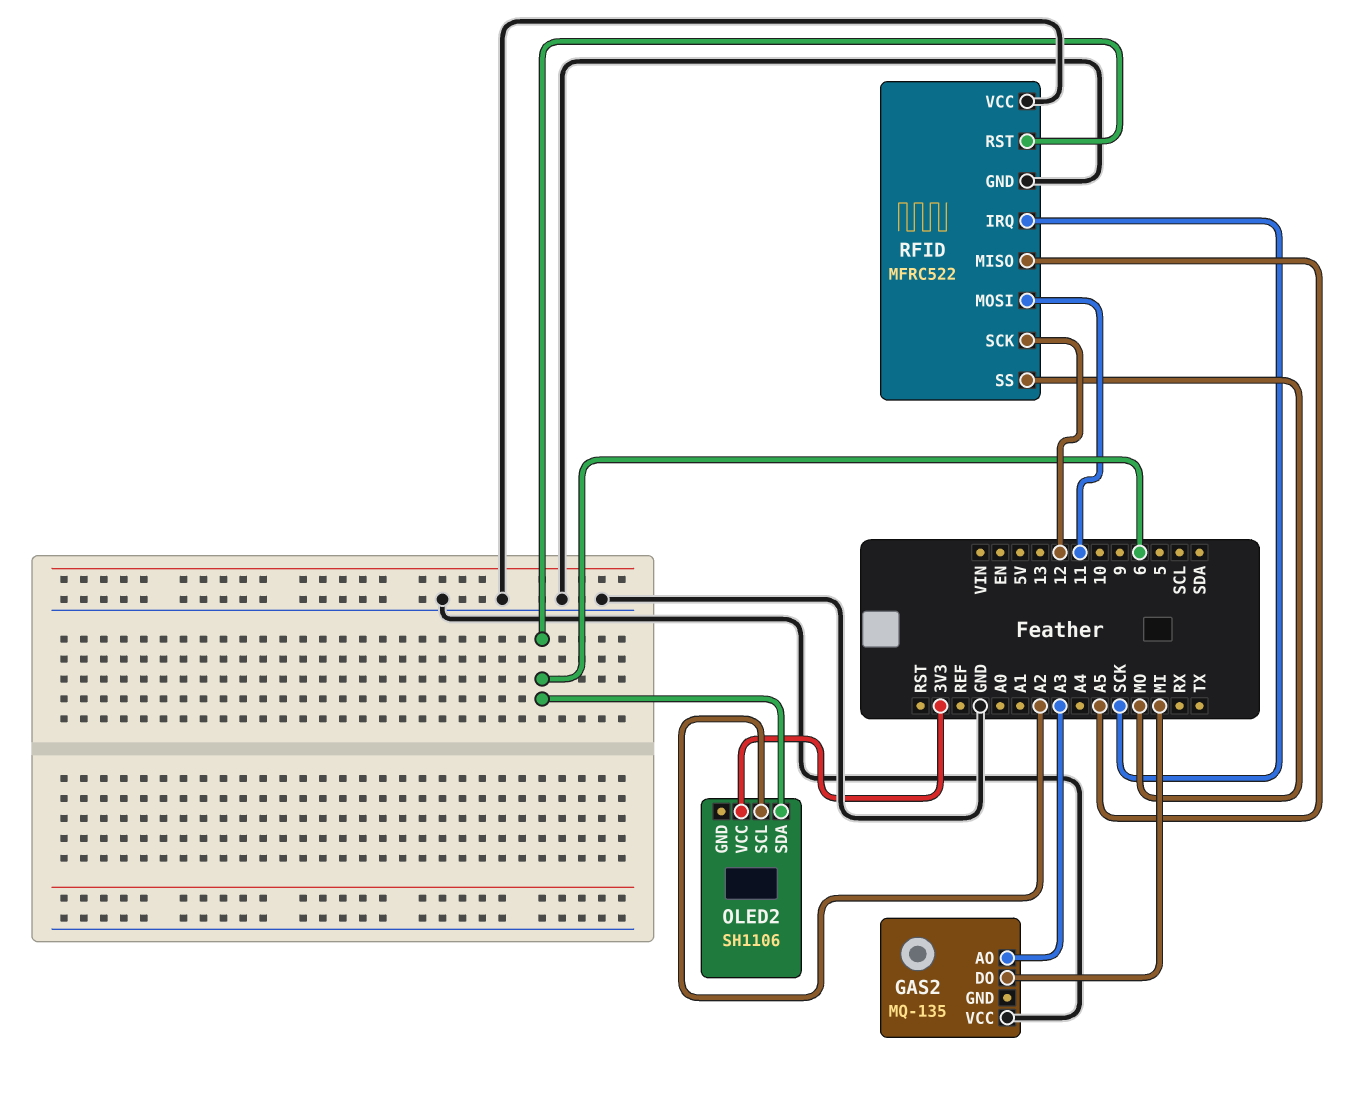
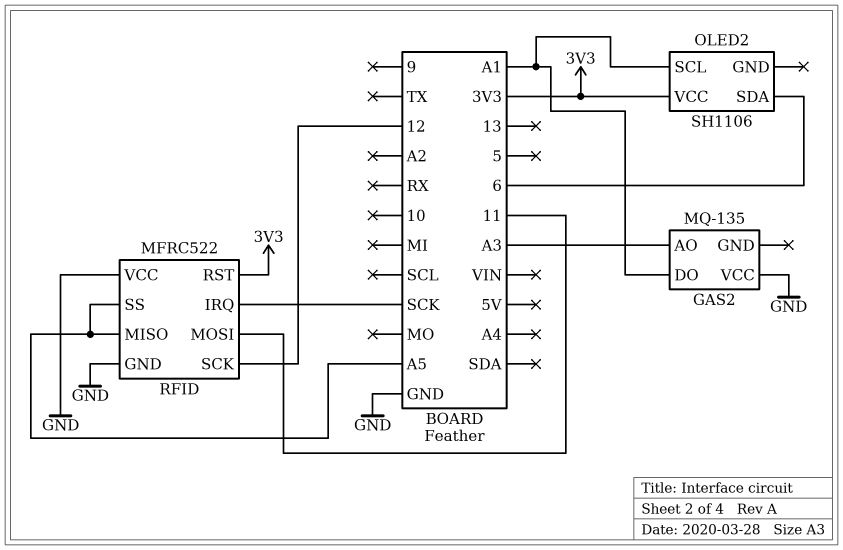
GAS2 pin DO: MI -> A1
OLED2 pin SCL: A2 -> A1
RFID pin RST: 6 -> 3V3
RFID pin SS: MO -> A5

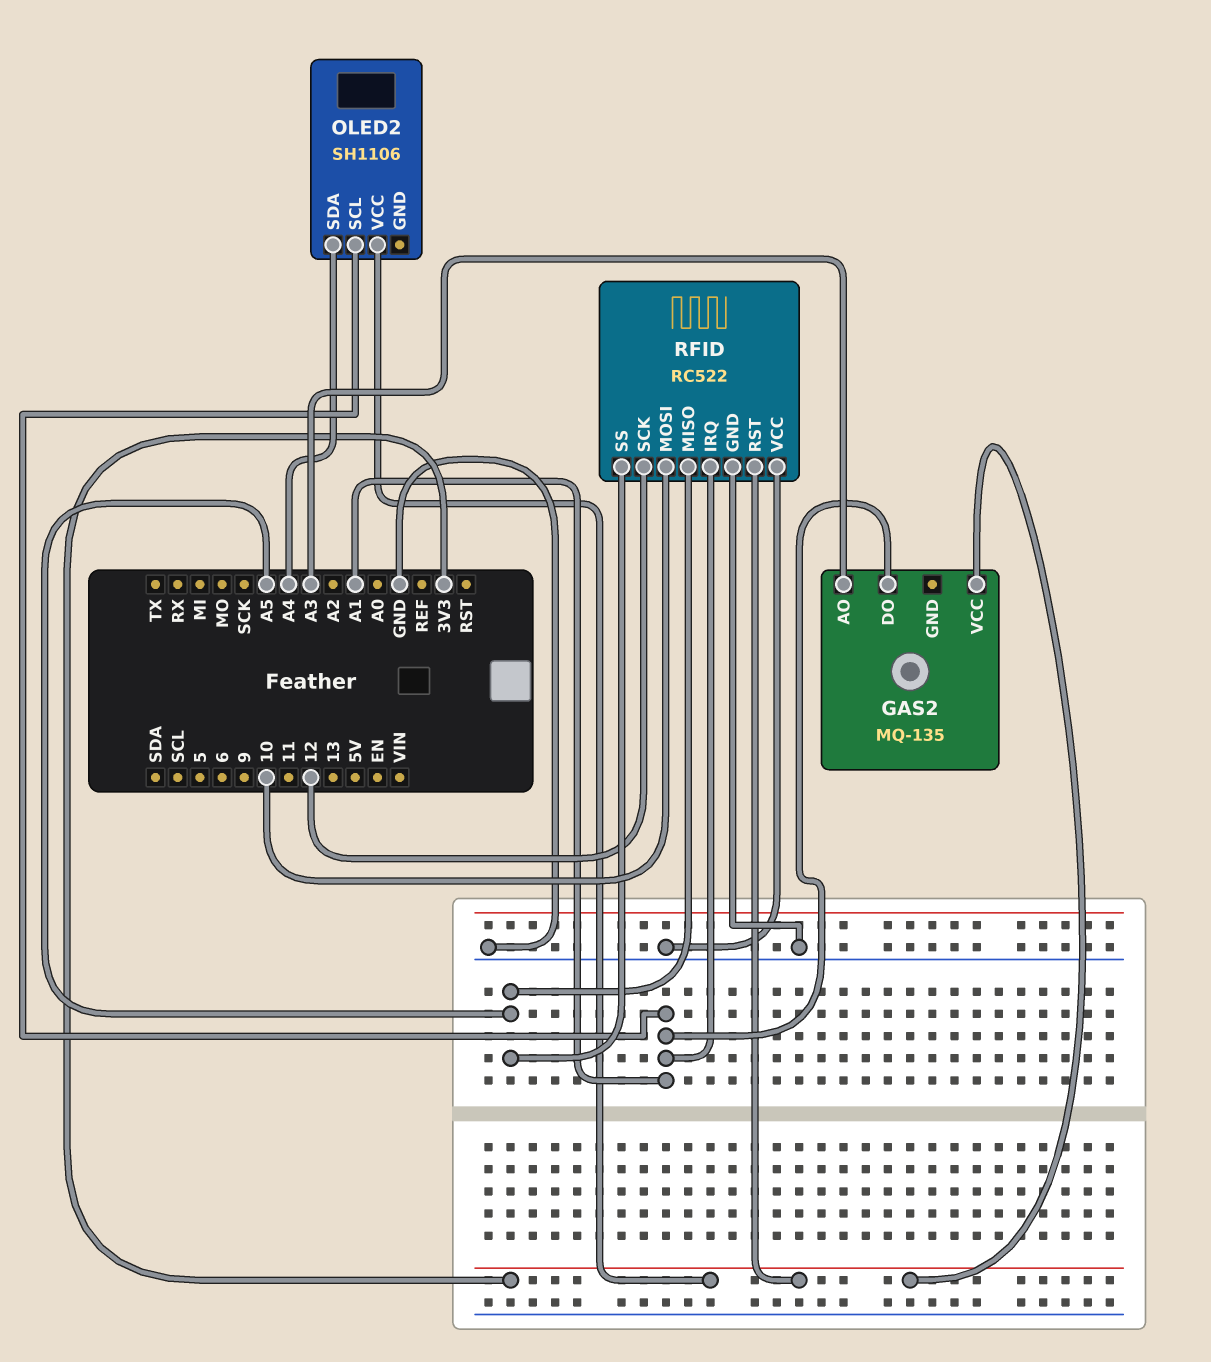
GAS2 pin VCC: GND -> 3V3
OLED2 pin SDA: 6 -> A4
RFID: MFRC522 -> RC522
RFID pin IRQ: SCK -> A1
RFID pin MOSI: 11 -> 10

